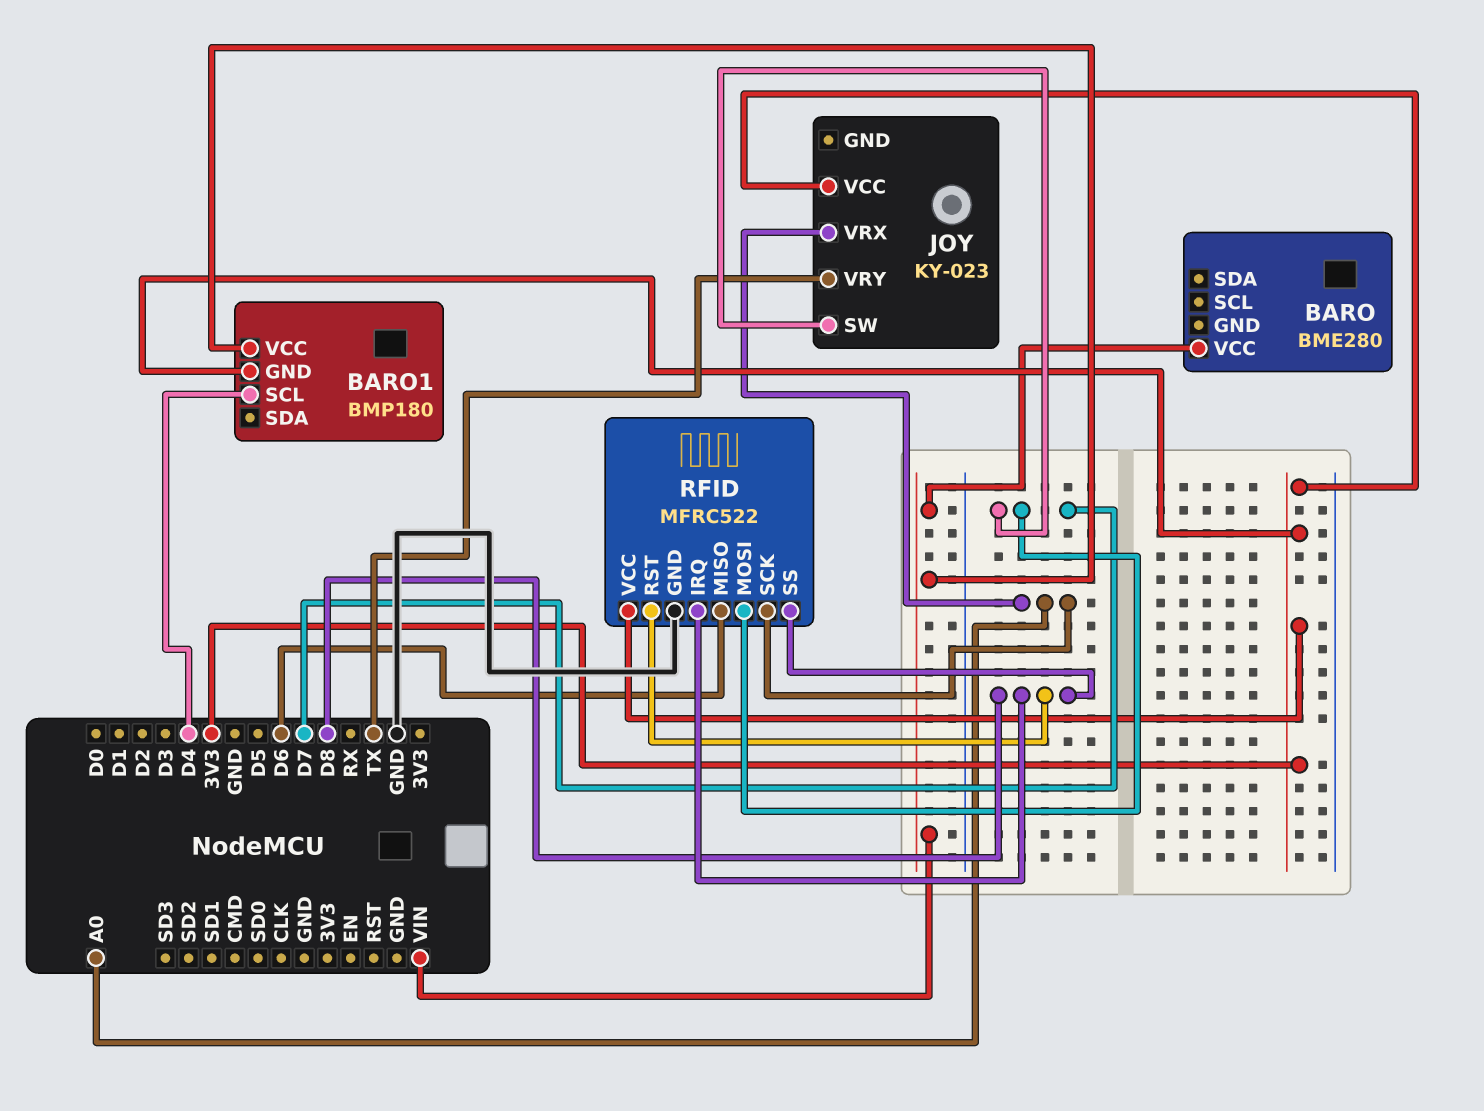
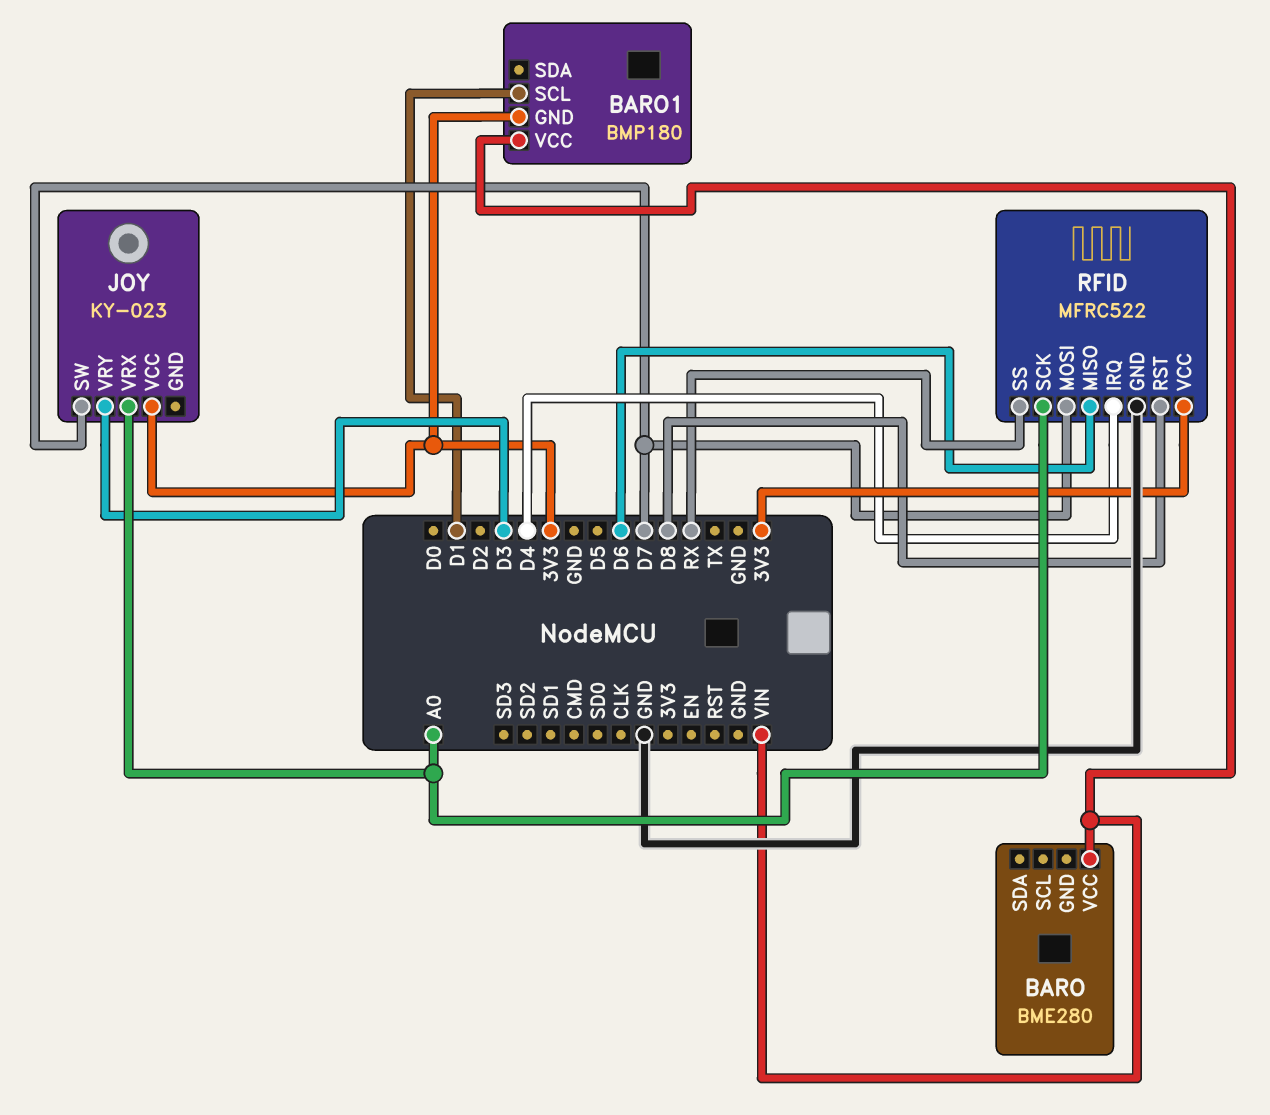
BARO1 pin SCL: D4 -> D1
JOY pin VRY: TX -> D3
RFID pin IRQ: D8 -> D4
RFID pin SS: D8 -> RX

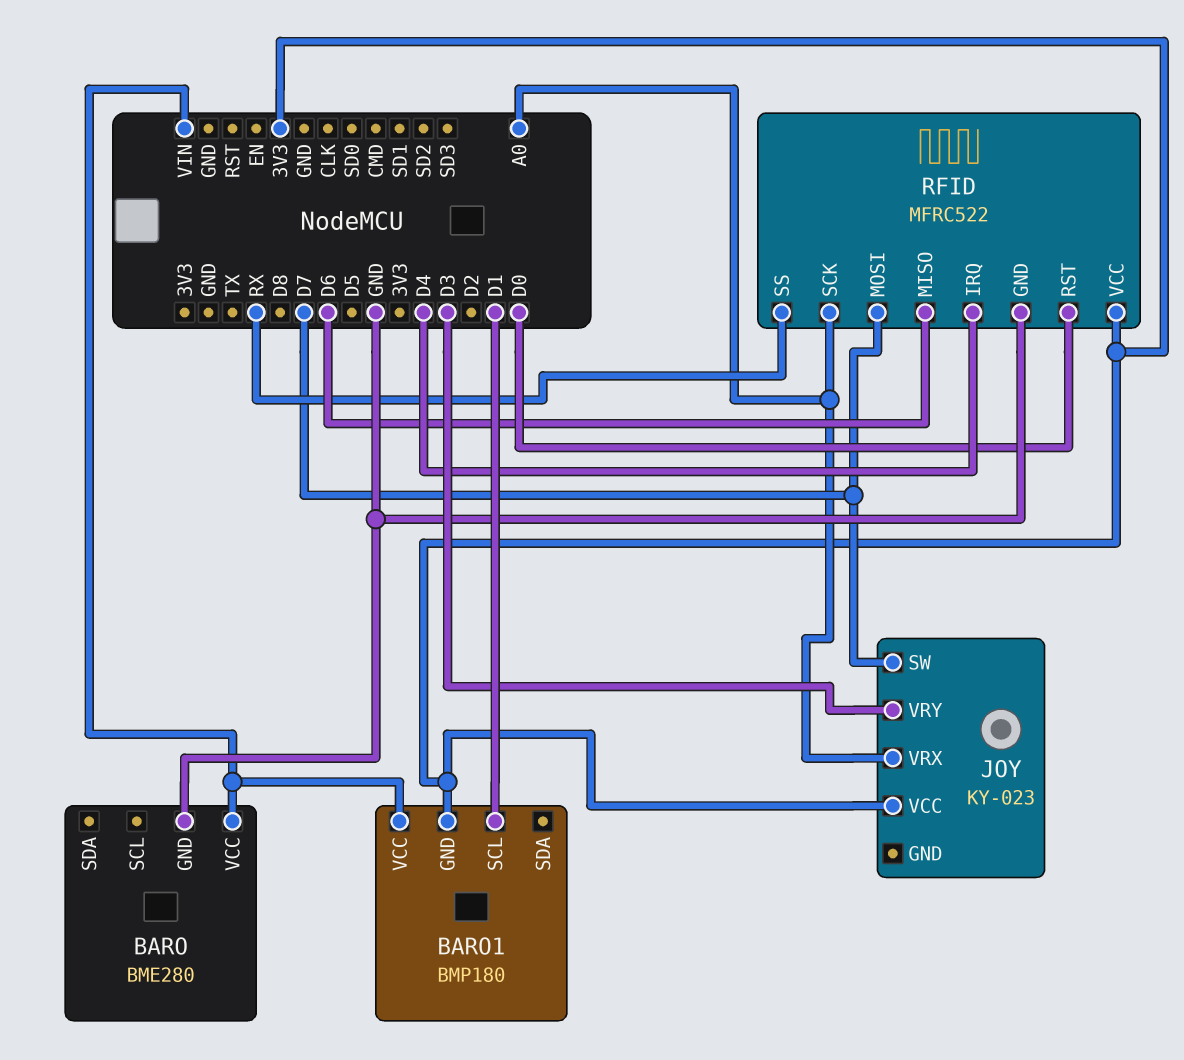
BARO pin GND: none -> GND
RFID pin RST: D8 -> D0

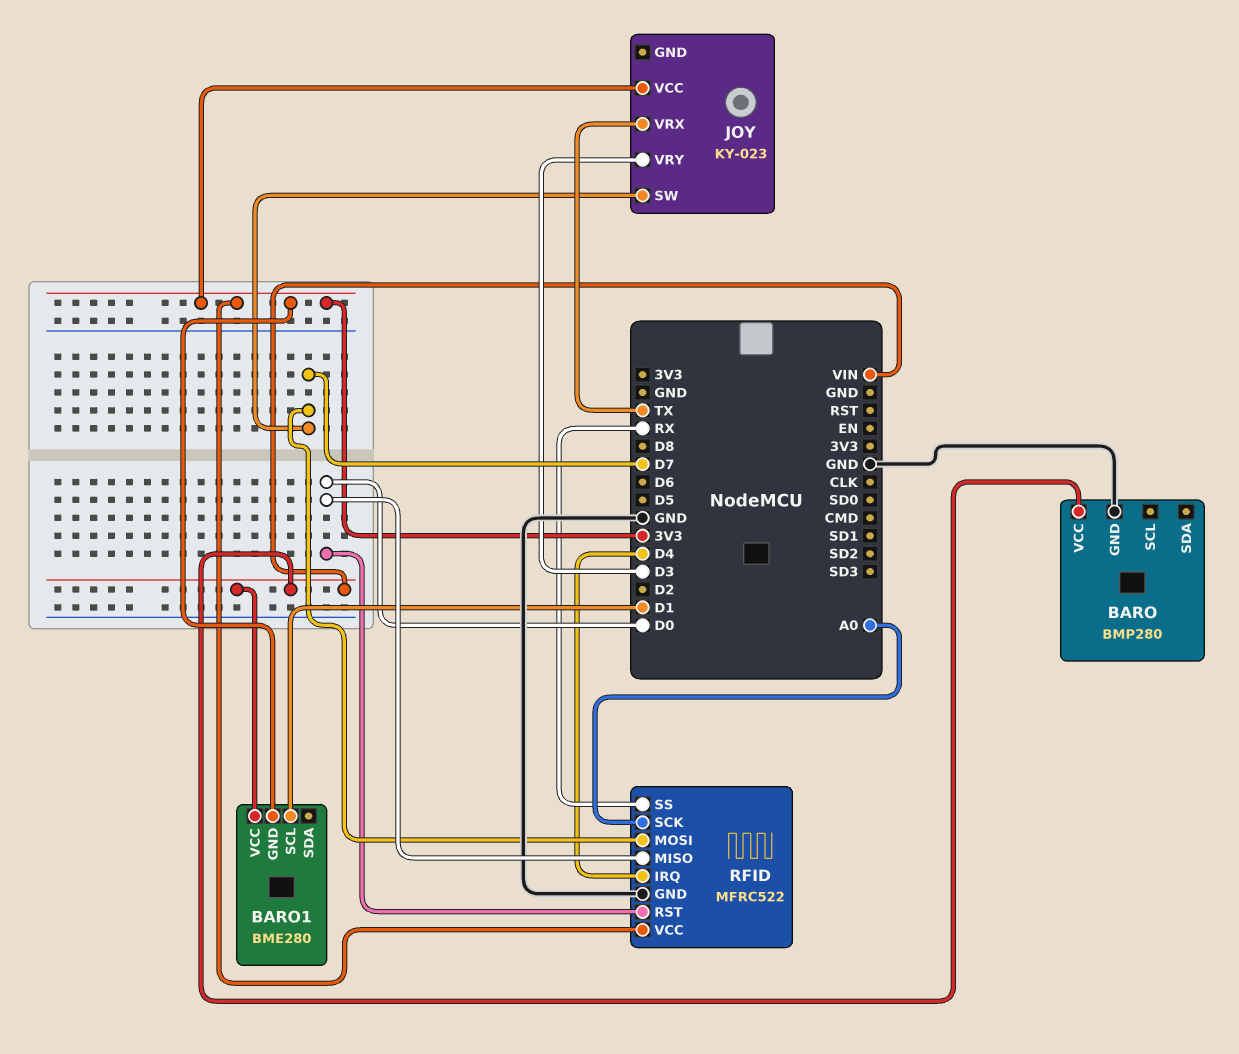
BARO: BME280 -> BMP280
BARO1: BMP180 -> BME280
JOY pin VRX: A0 -> TX
RFID pin MISO: D6 -> D0

